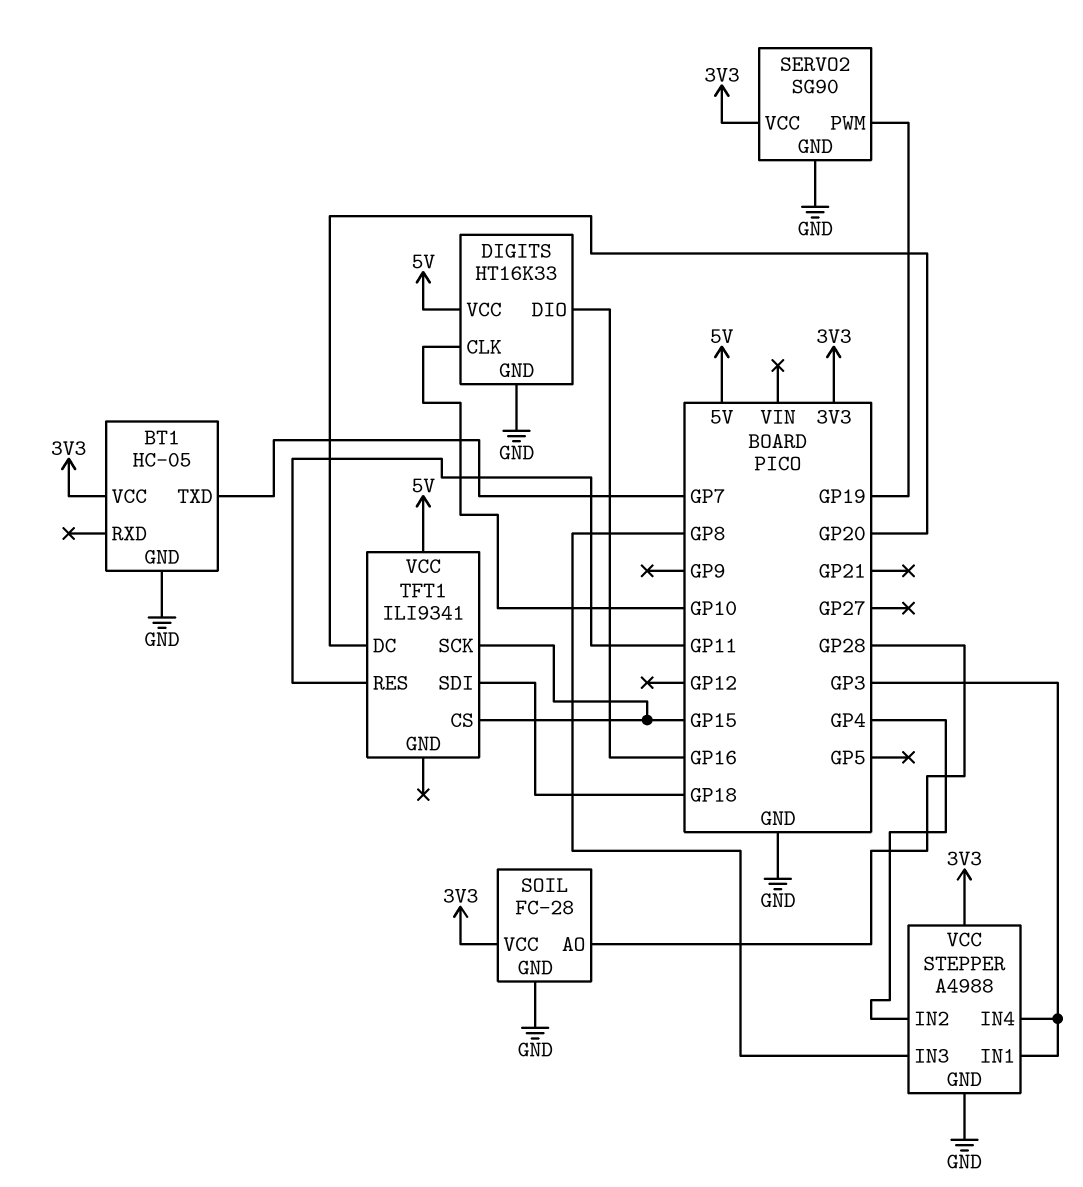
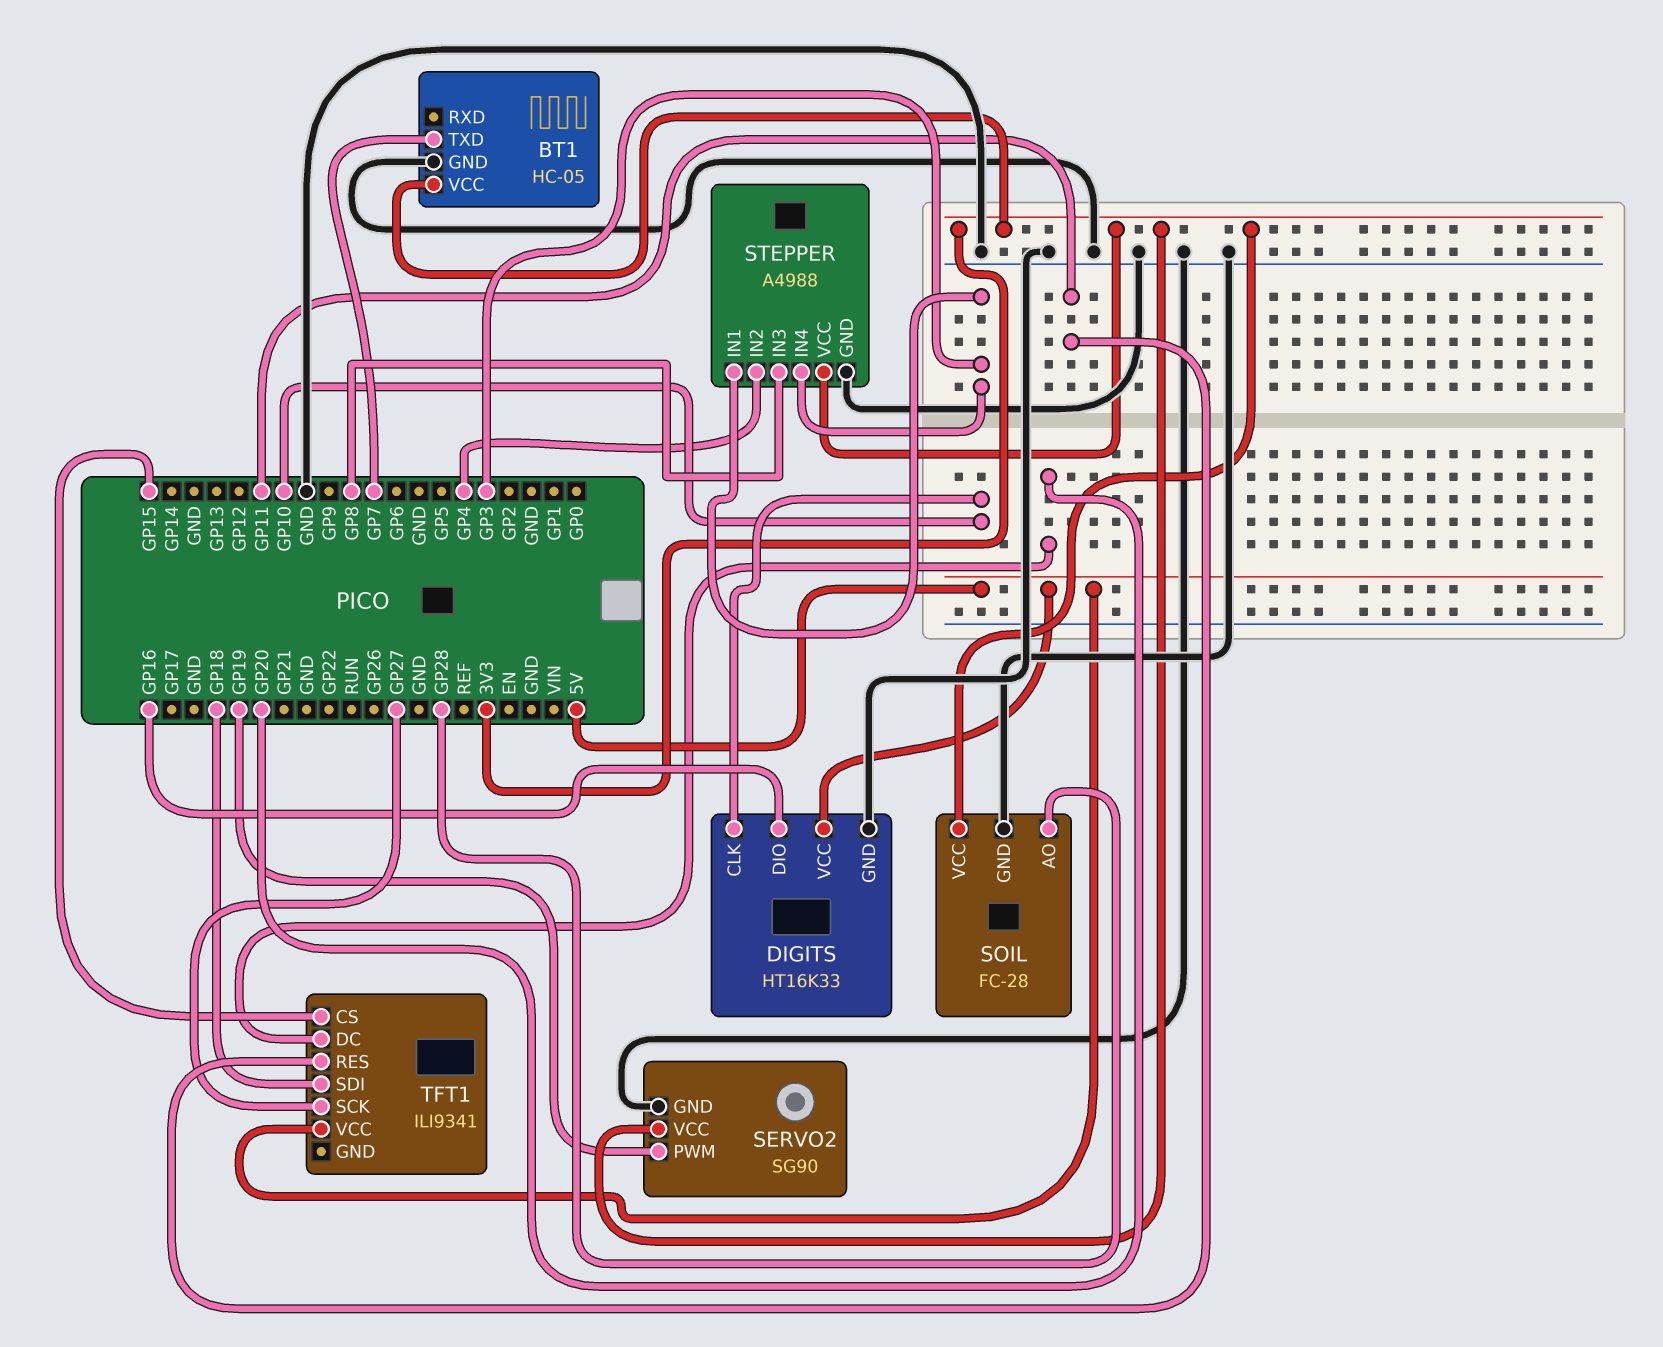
TFT1 pin SCK: GP15 -> GP27

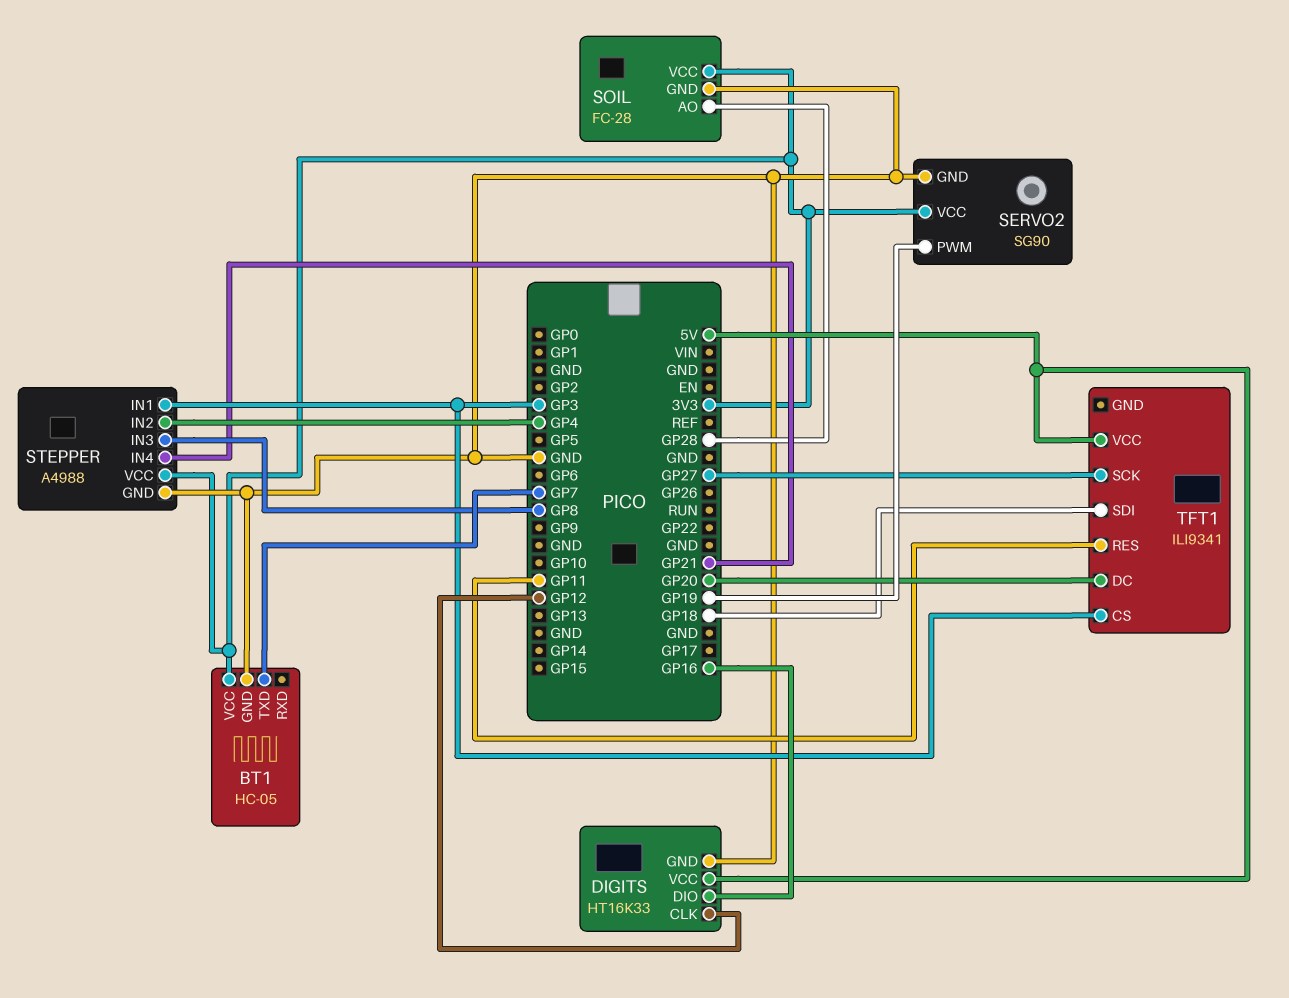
DIGITS pin CLK: GP10 -> GP12
STEPPER pin IN4: GP3 -> GP21
TFT1 pin CS: GP15 -> GP3

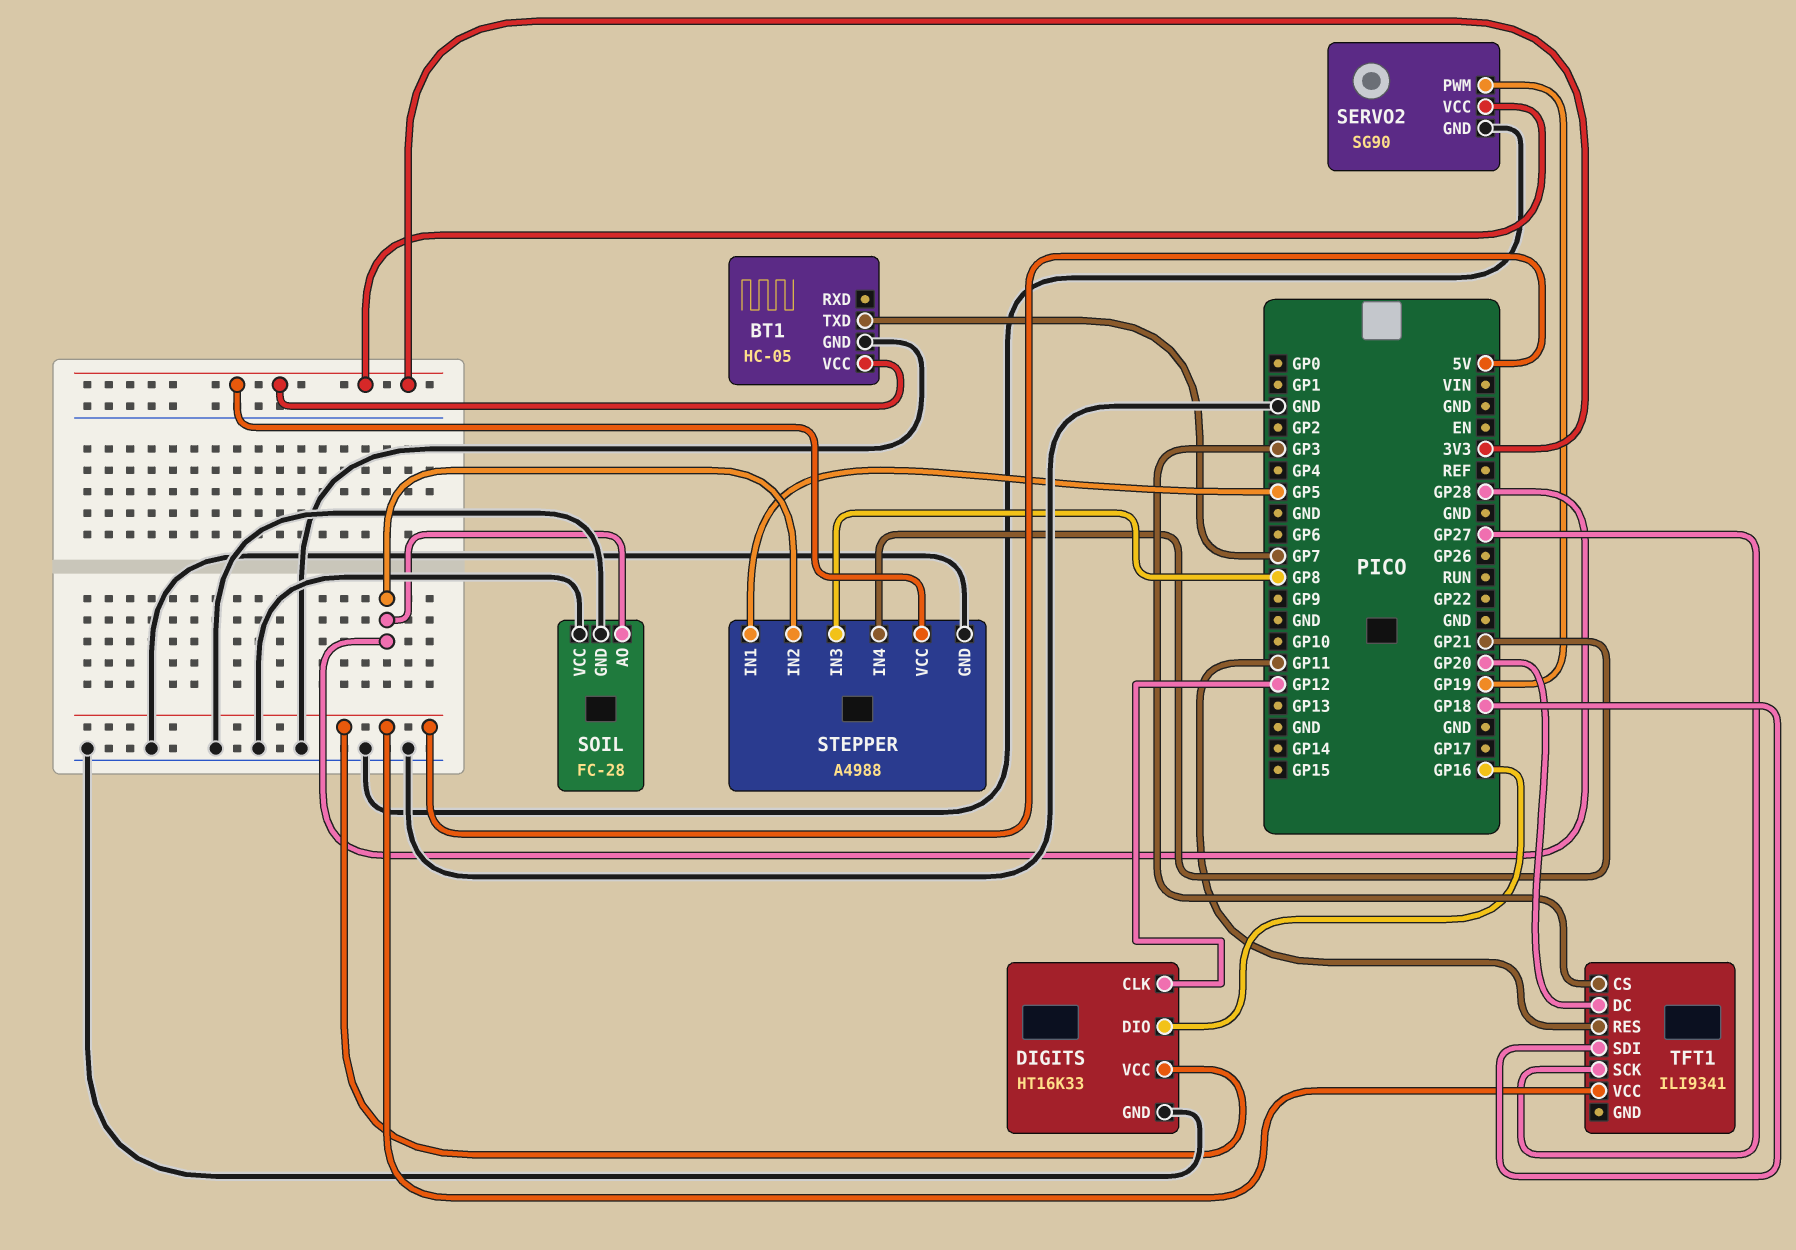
SOIL pin VCC: 3V3 -> GND
STEPPER pin IN1: GP3 -> GP5
STEPPER pin IN2: GP4 -> GP28

